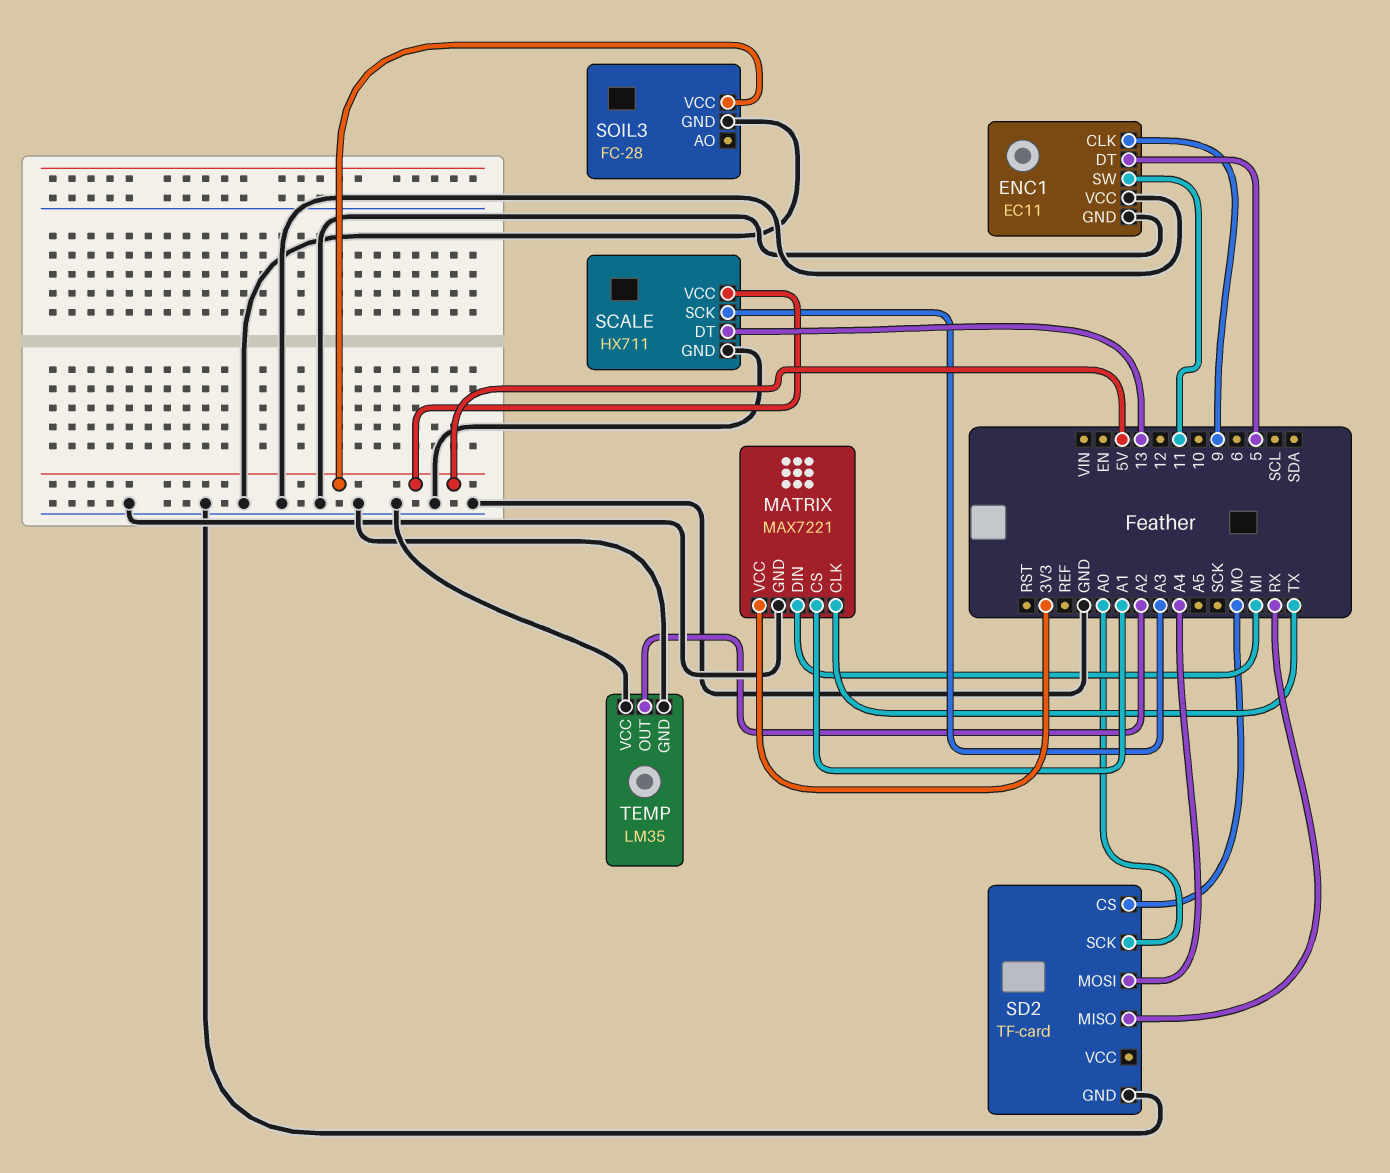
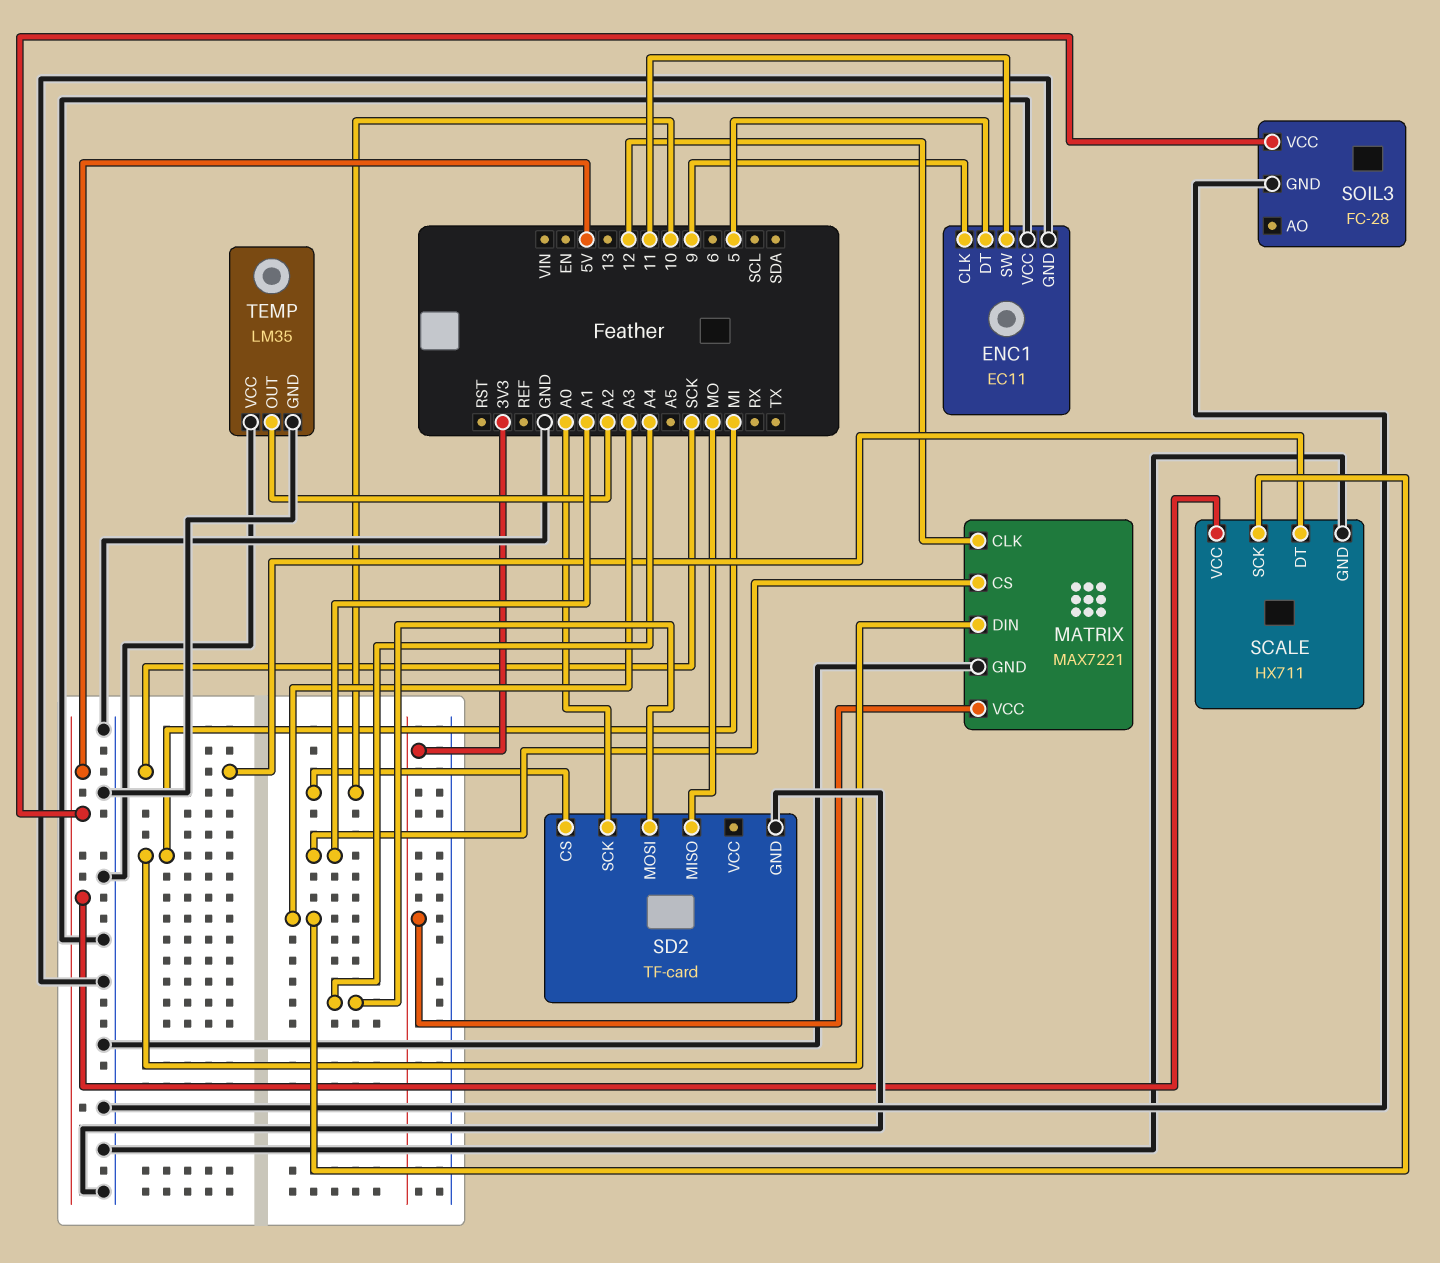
MATRIX pin CLK: TX -> 12
SCALE pin DT: 13 -> SCK
SD2 pin CS: MO -> 10
SD2 pin MISO: RX -> MO

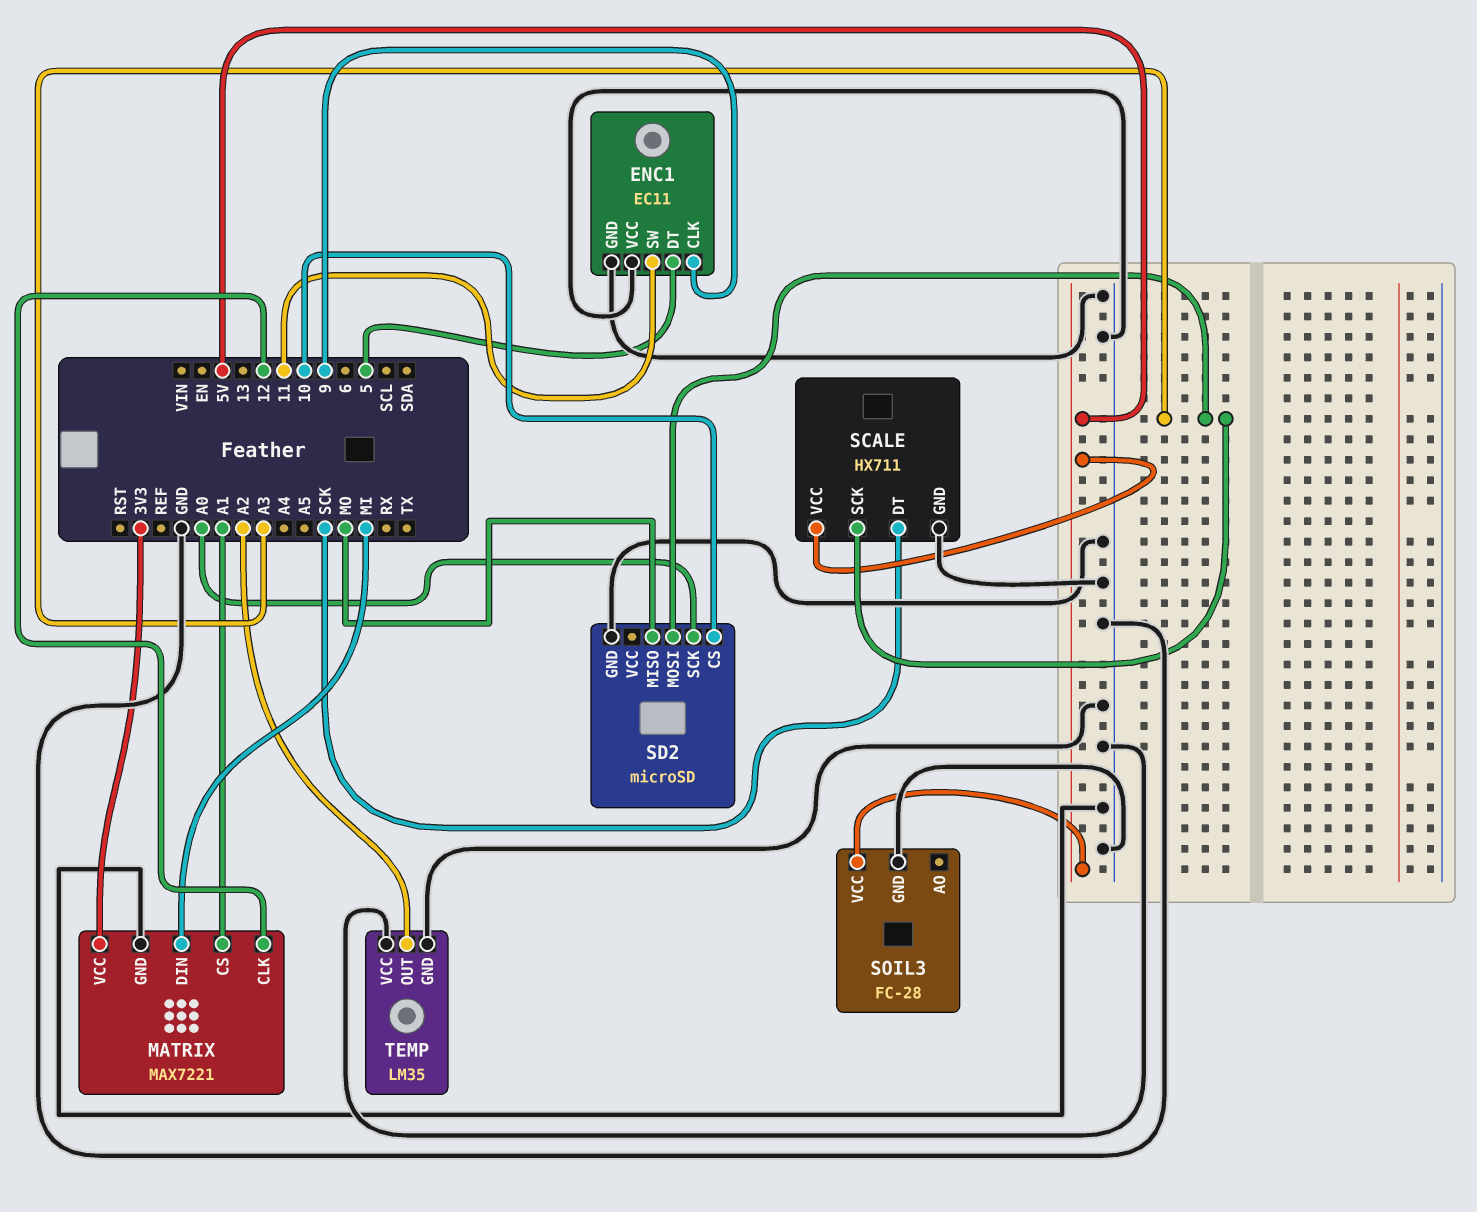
SD2: TF-card -> microSD
SD2 pin MOSI: A4 -> A3

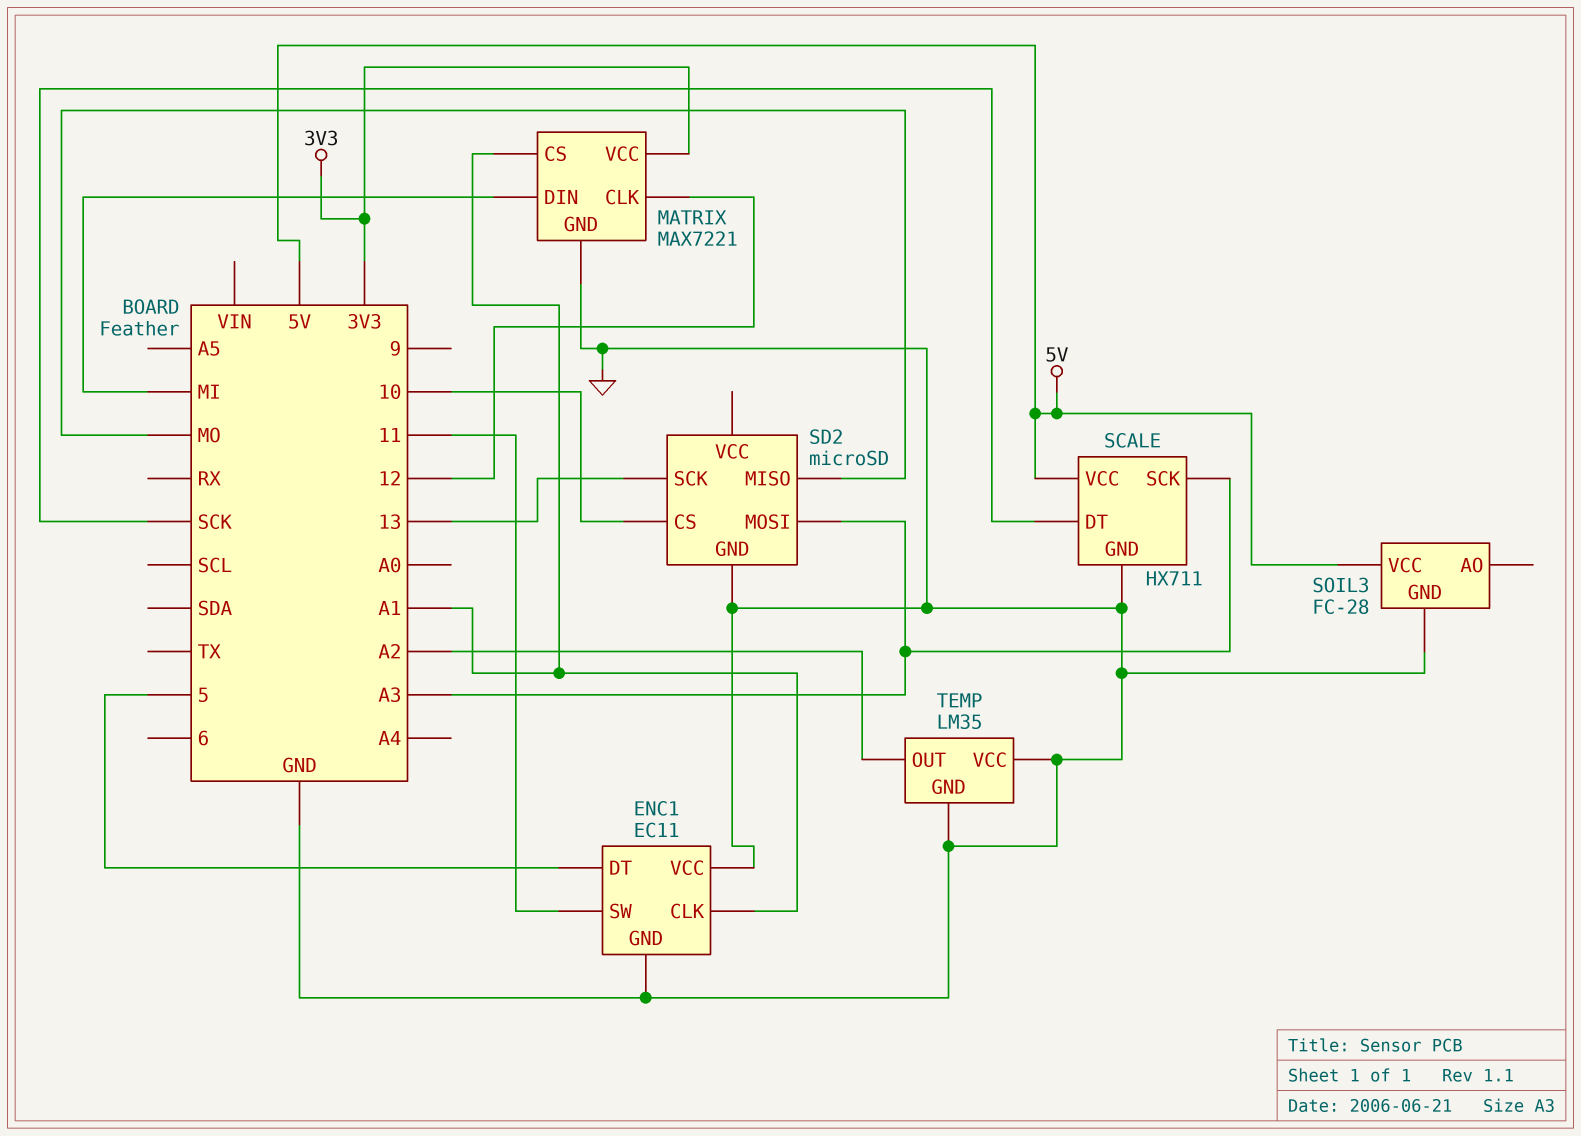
ENC1 pin CLK: 9 -> A1
SD2 pin SCK: A0 -> 13

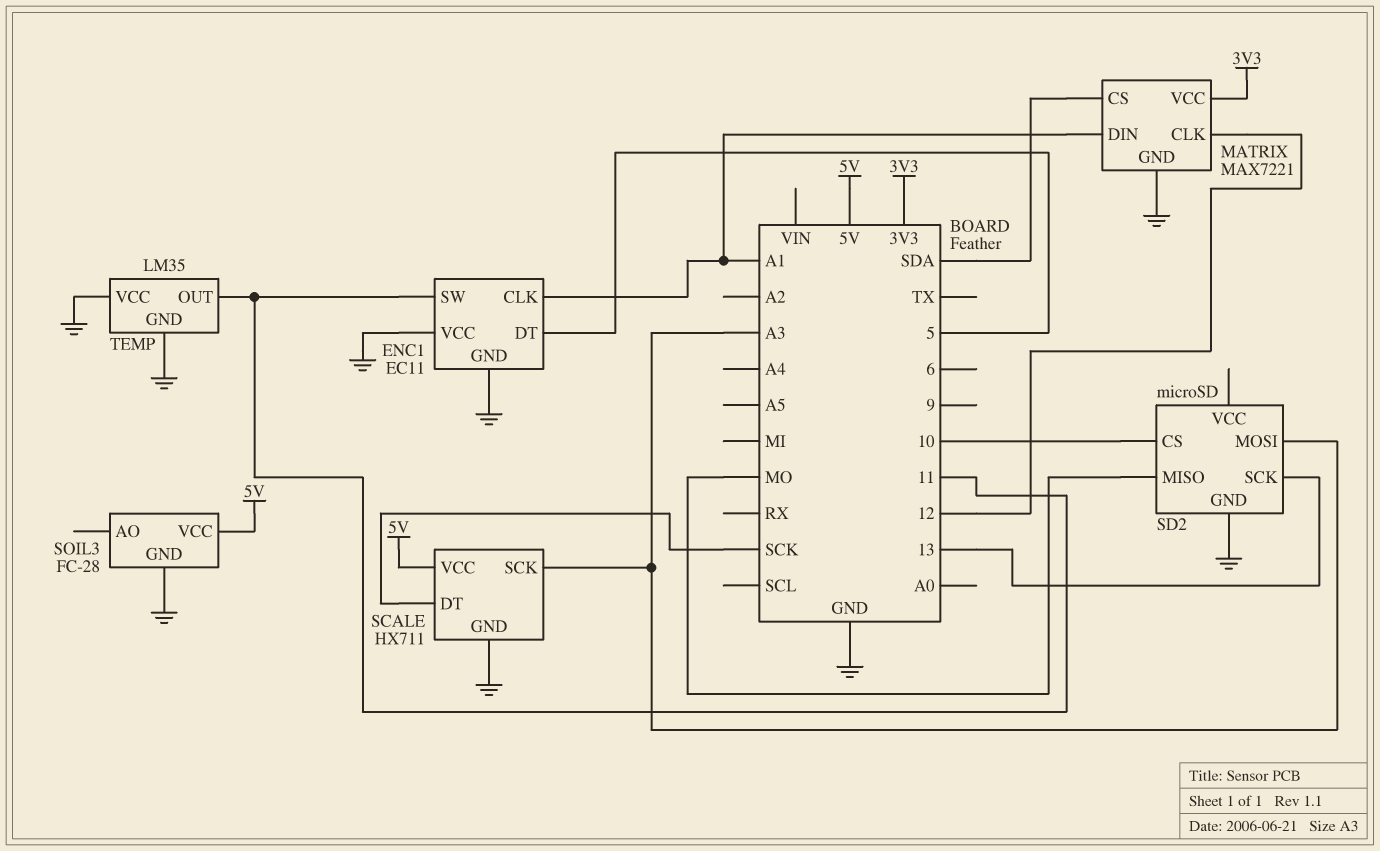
MATRIX pin CS: A1 -> SDA
MATRIX pin DIN: MI -> A1
TEMP pin OUT: A2 -> 11

